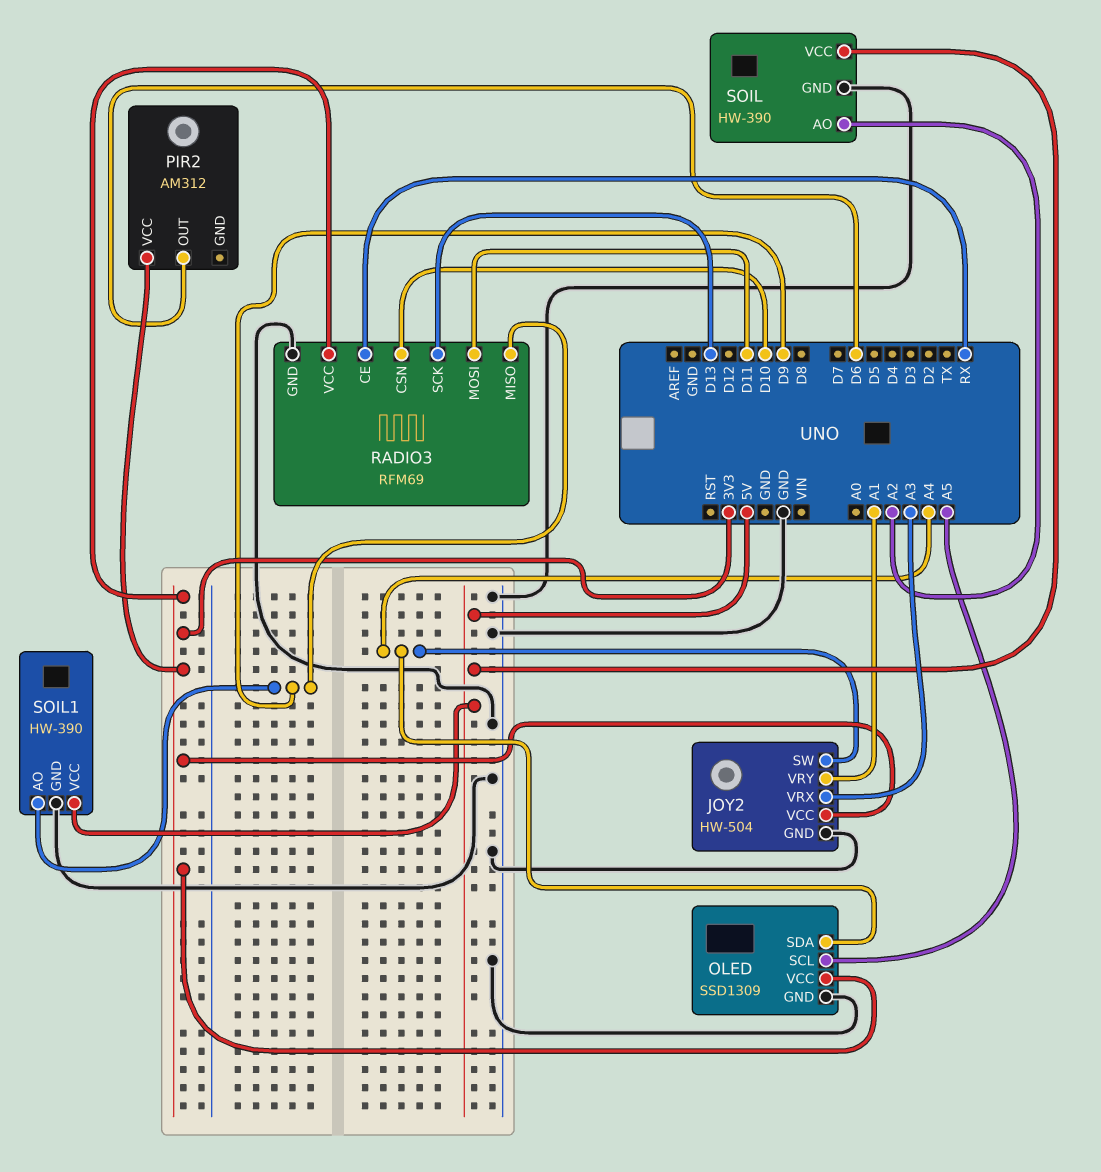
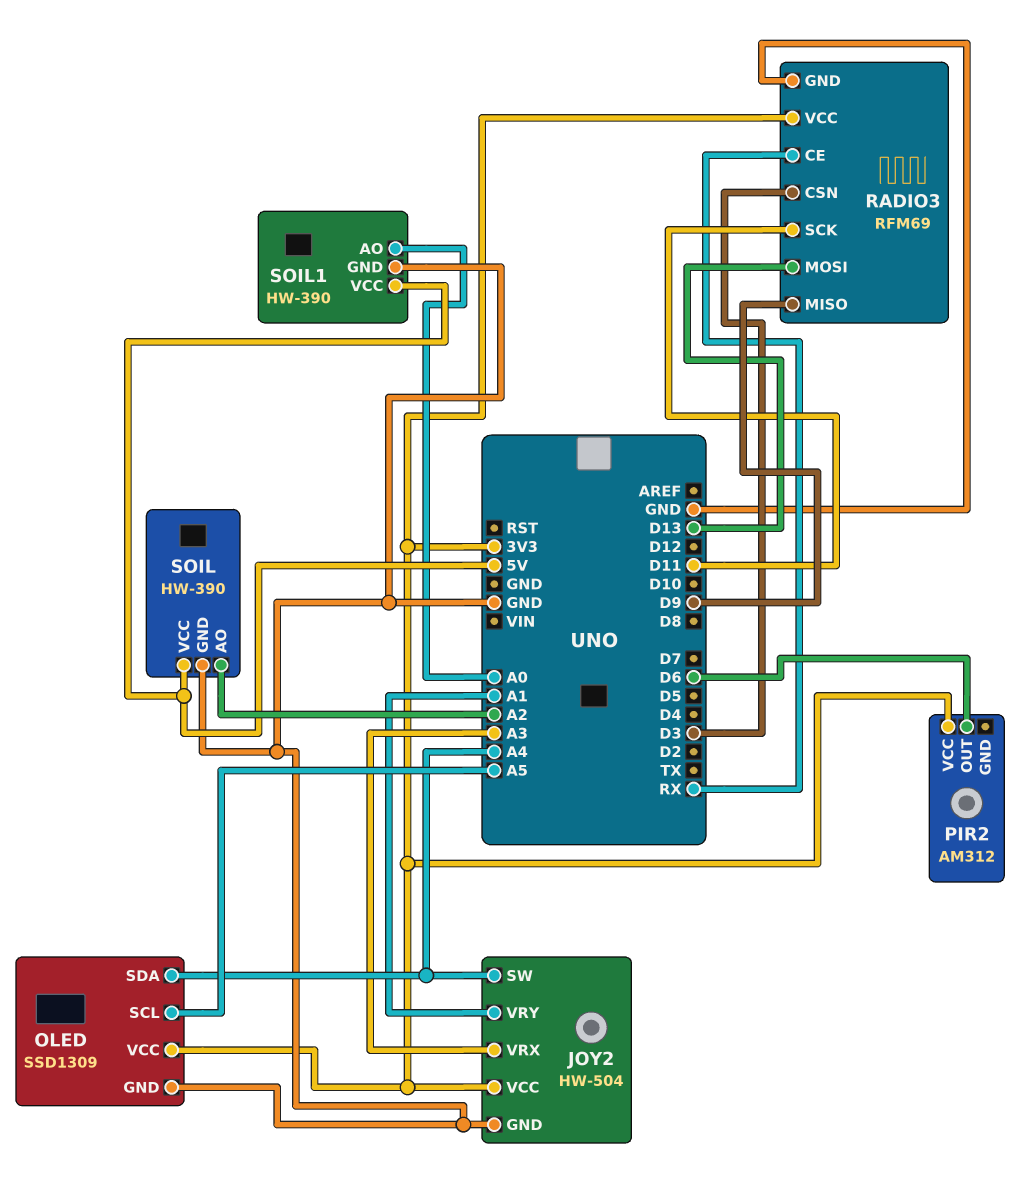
RADIO3 pin CSN: D10 -> D3
RADIO3 pin MOSI: D11 -> D13
RADIO3 pin SCK: D13 -> D11
SOIL1 pin AO: D9 -> A0

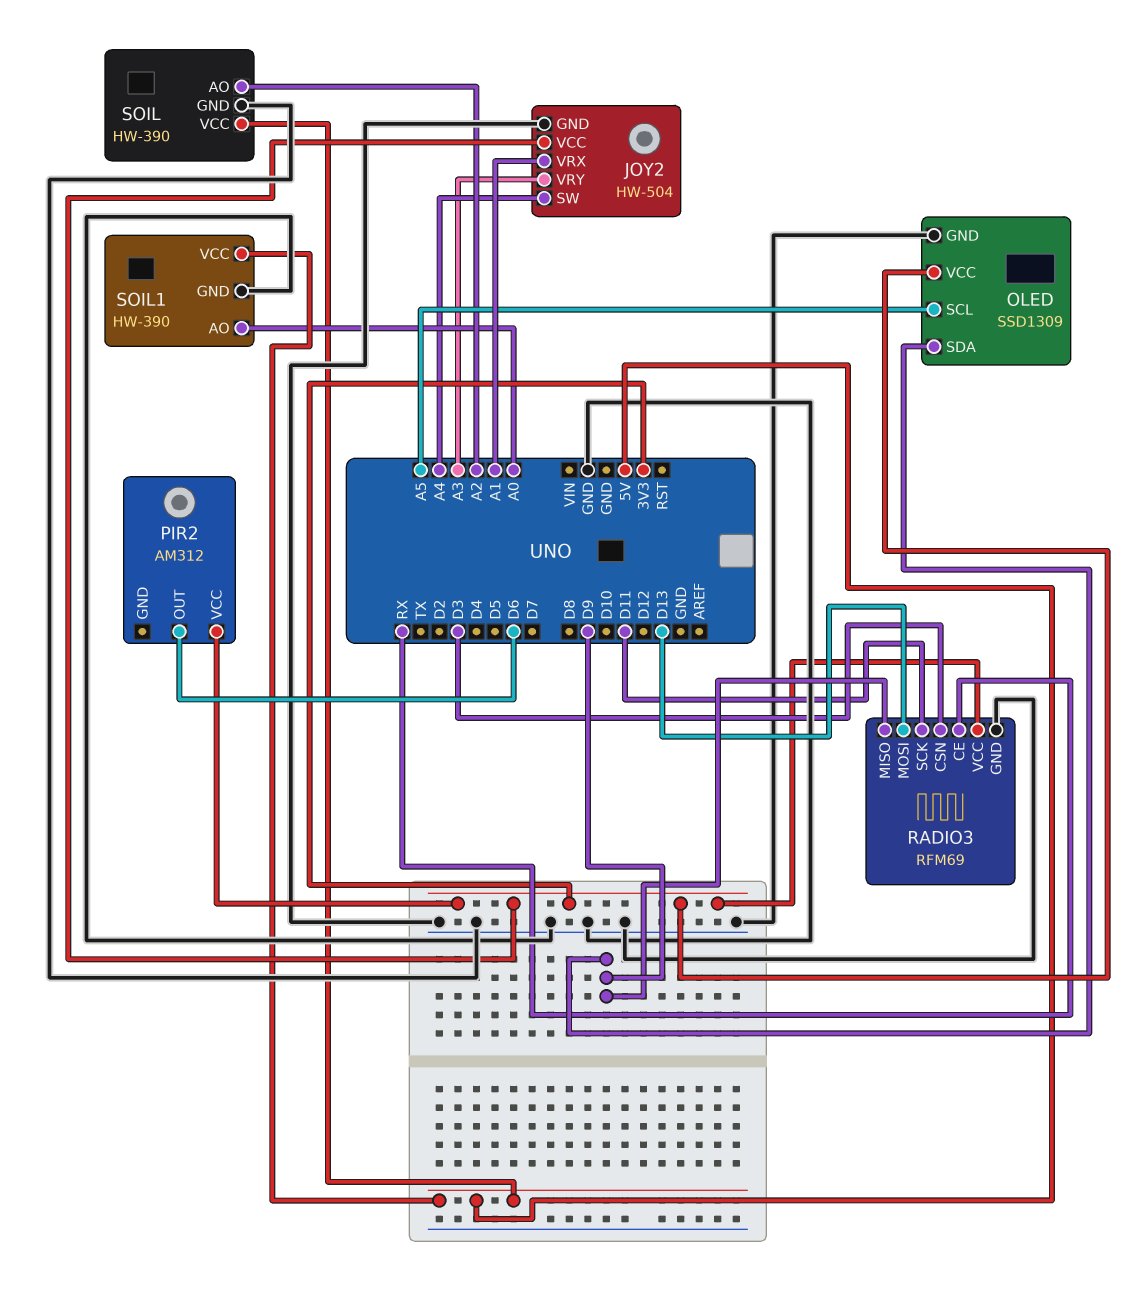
JOY2 pin VRX: A3 -> A1
JOY2 pin VRY: A1 -> A3
OLED pin SDA: A4 -> D9

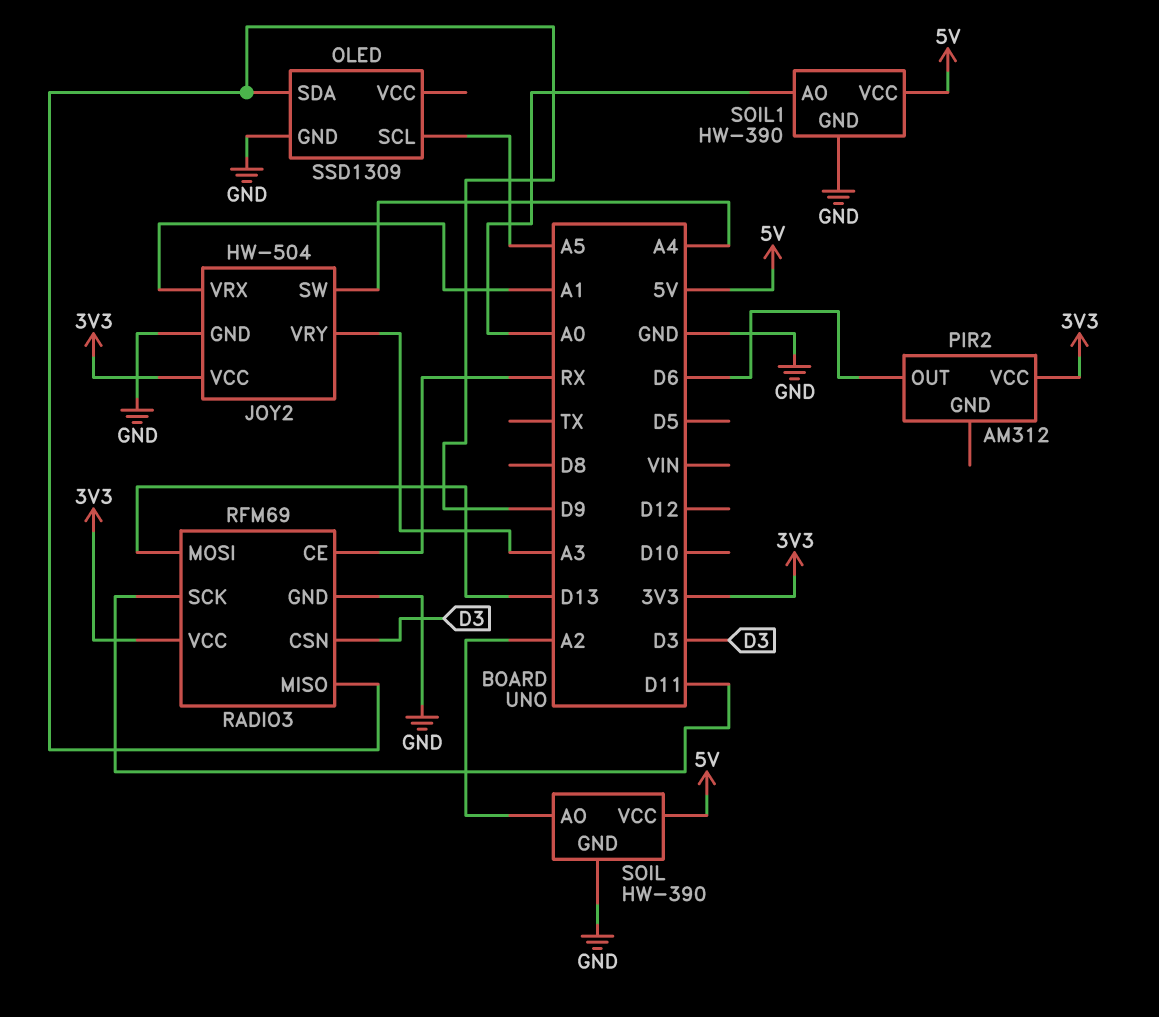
OLED pin VCC: 3V3 -> none

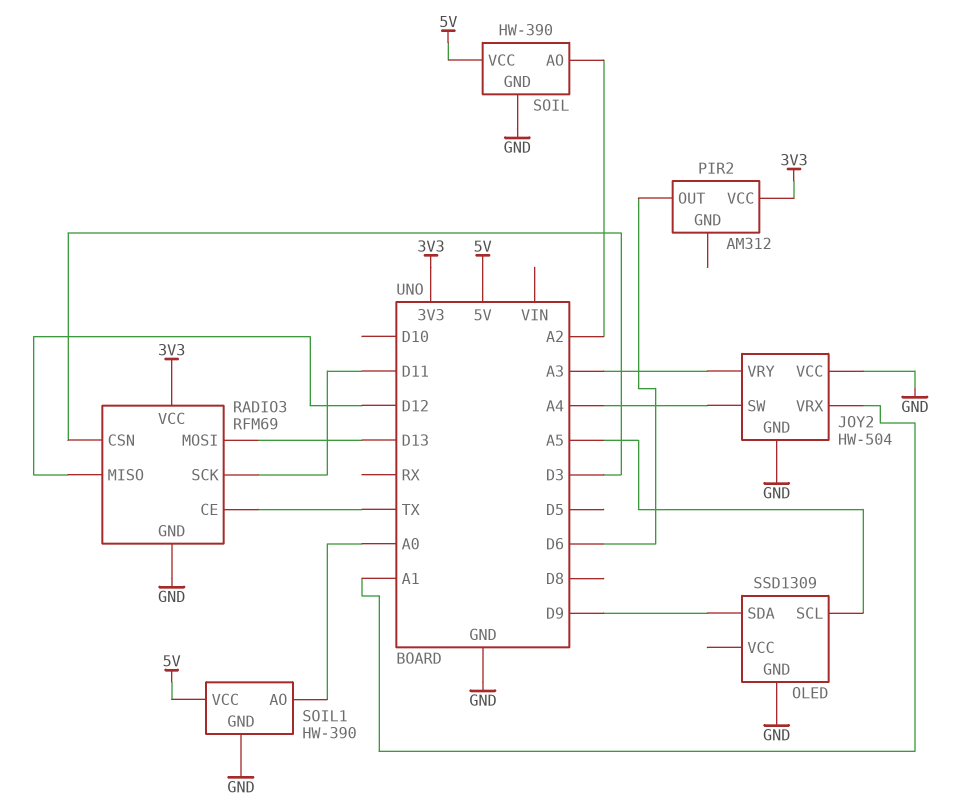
JOY2 pin VCC: 3V3 -> GND
RADIO3 pin CE: RX -> TX
RADIO3 pin MISO: D9 -> D12

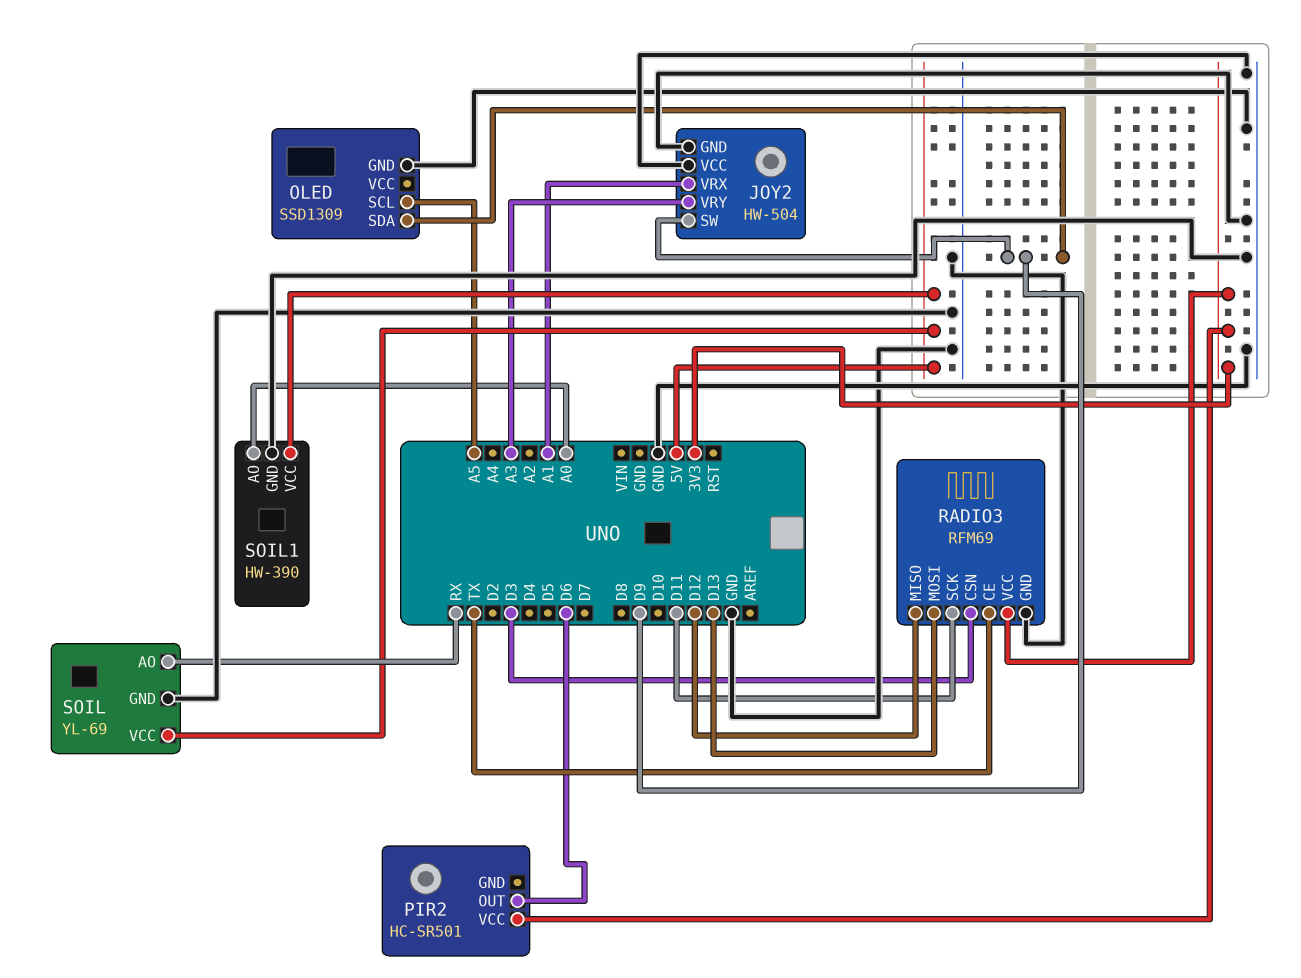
JOY2 pin SW: A4 -> D9
PIR2: AM312 -> HC-SR501
SOIL: HW-390 -> YL-69
SOIL pin AO: A2 -> RX

